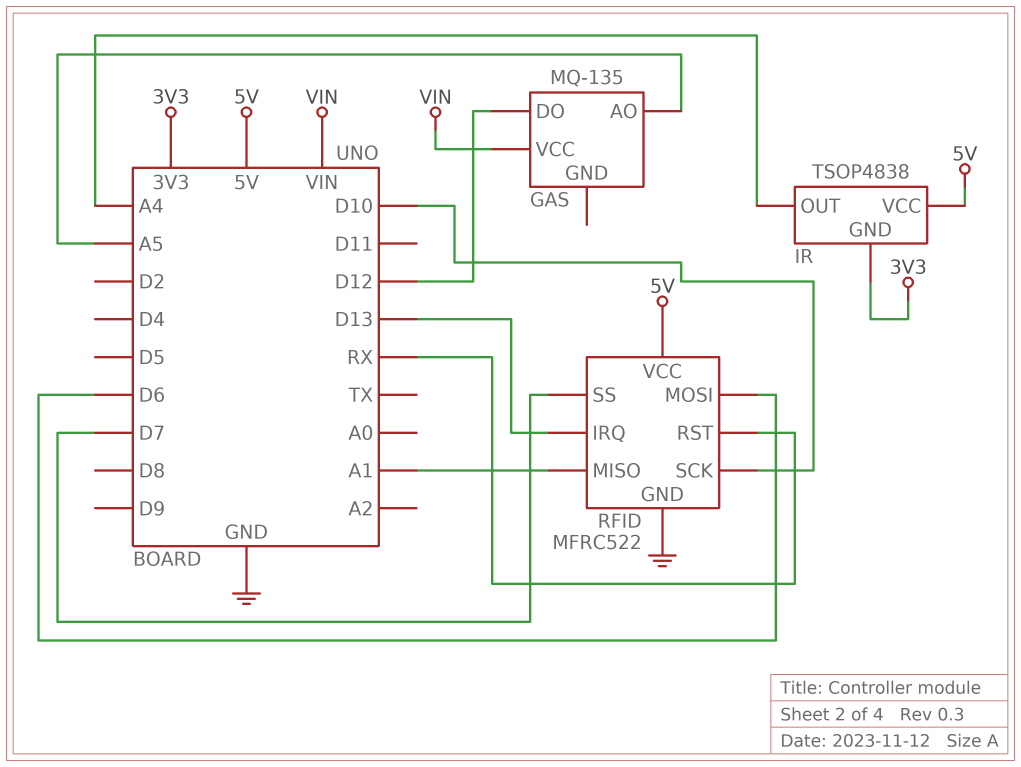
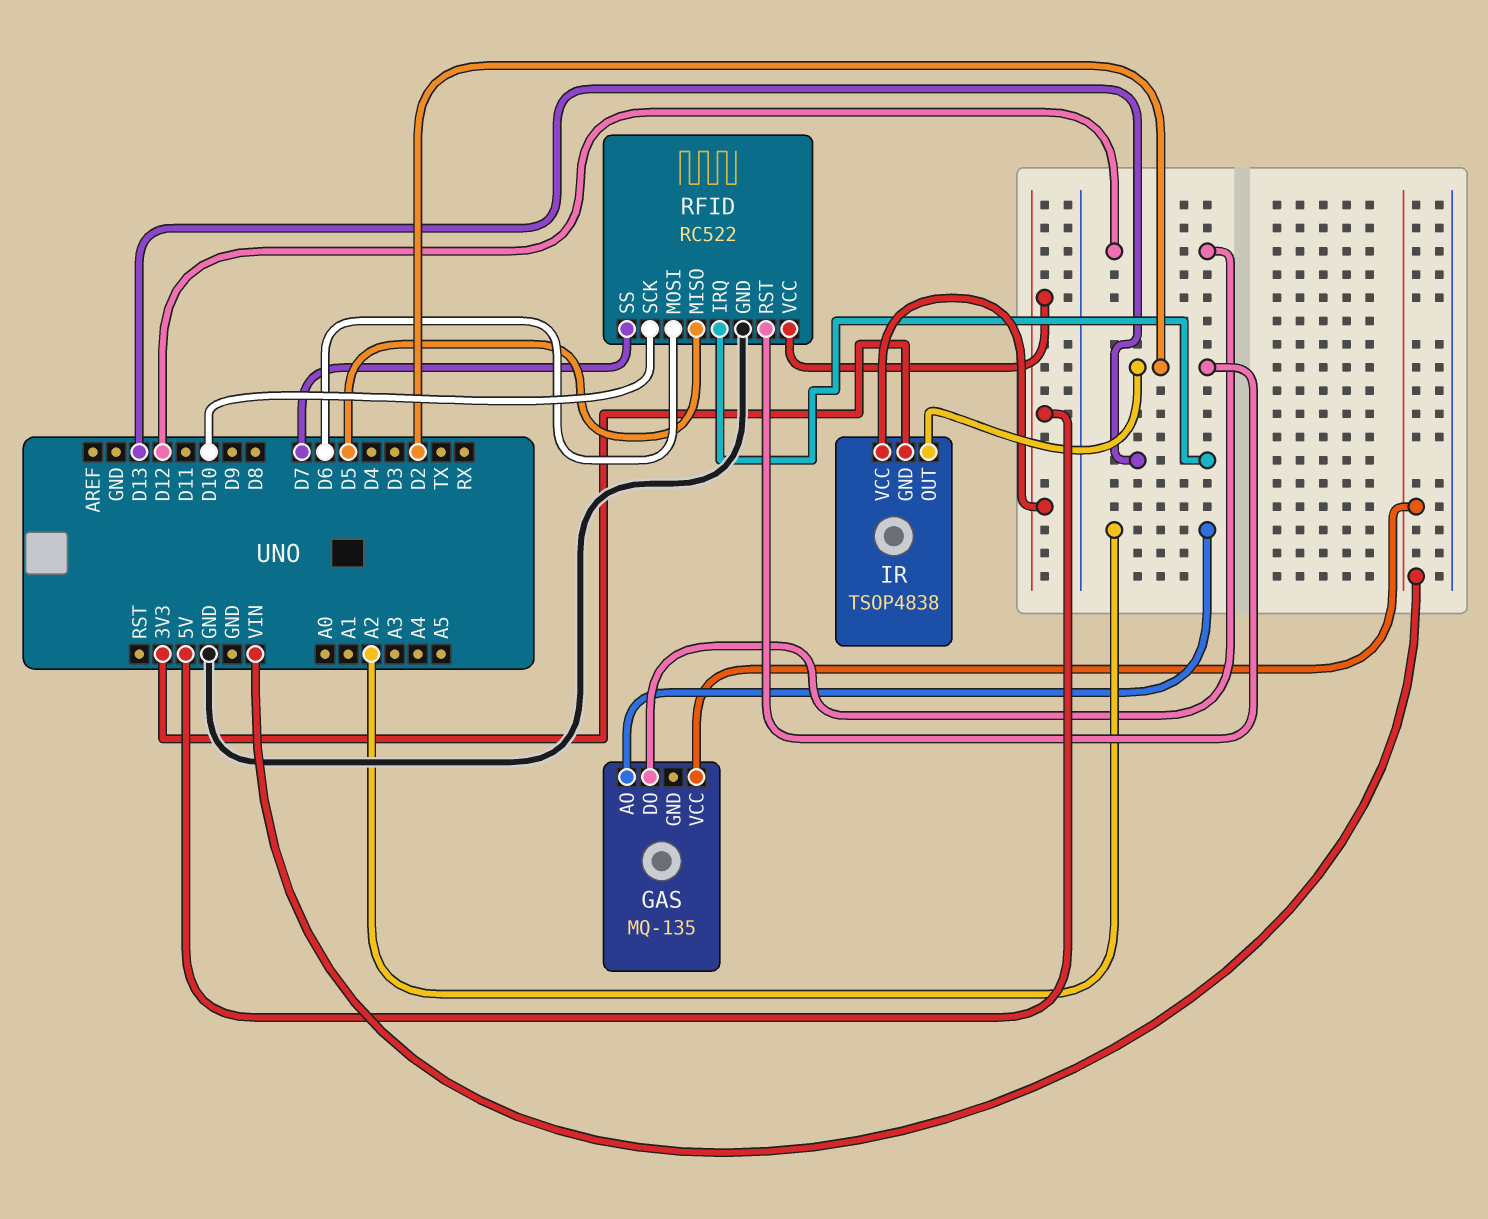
GAS pin AO: A5 -> A2
IR pin OUT: A4 -> D2
RFID: MFRC522 -> RC522
RFID pin MISO: A1 -> D5
RFID pin RST: RX -> D2

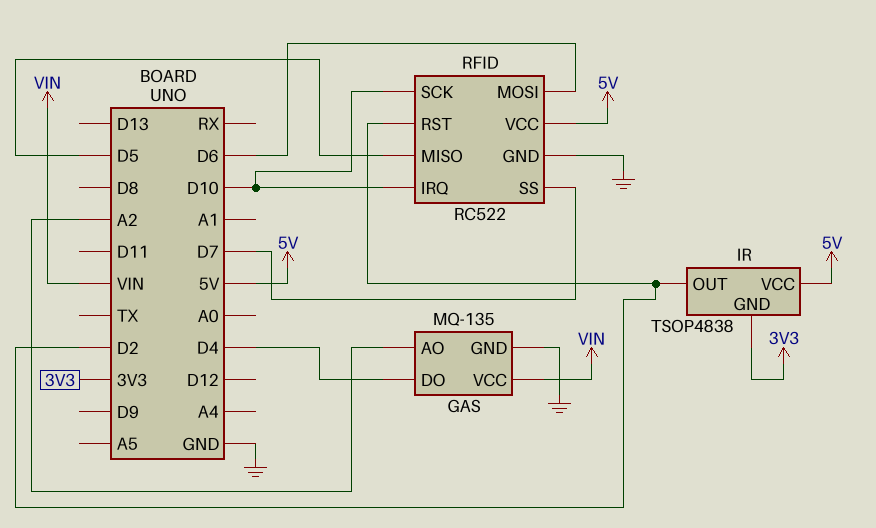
GAS pin DO: D12 -> D4
GAS pin GND: none -> GND
RFID pin IRQ: D13 -> D10

